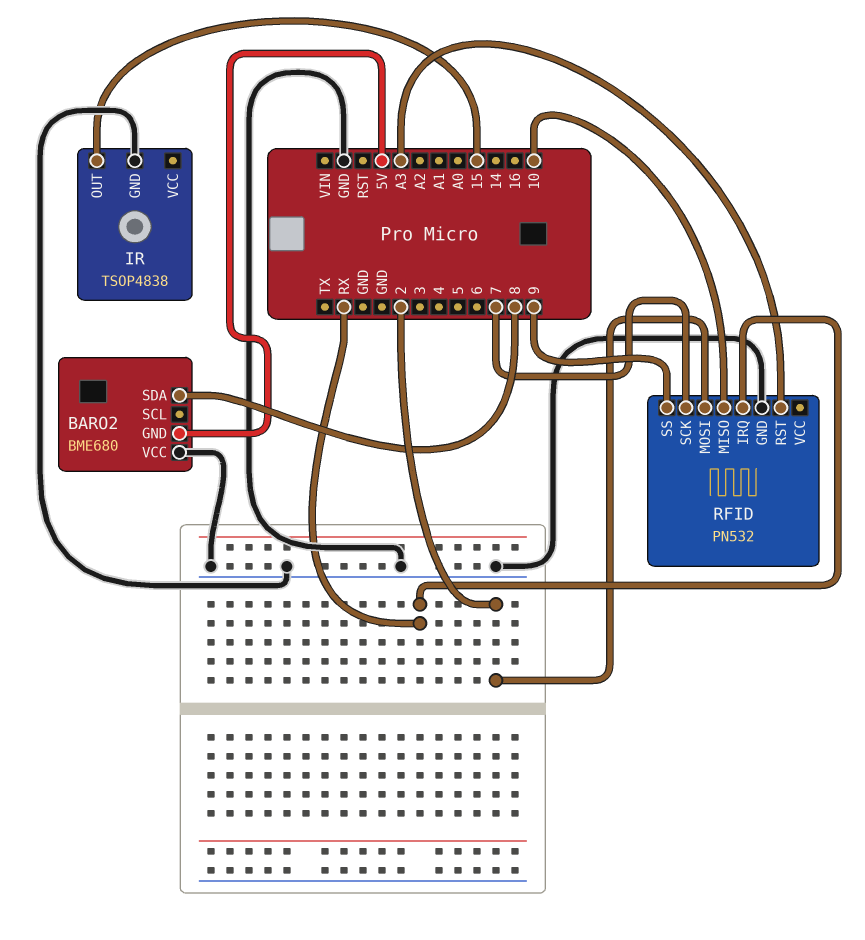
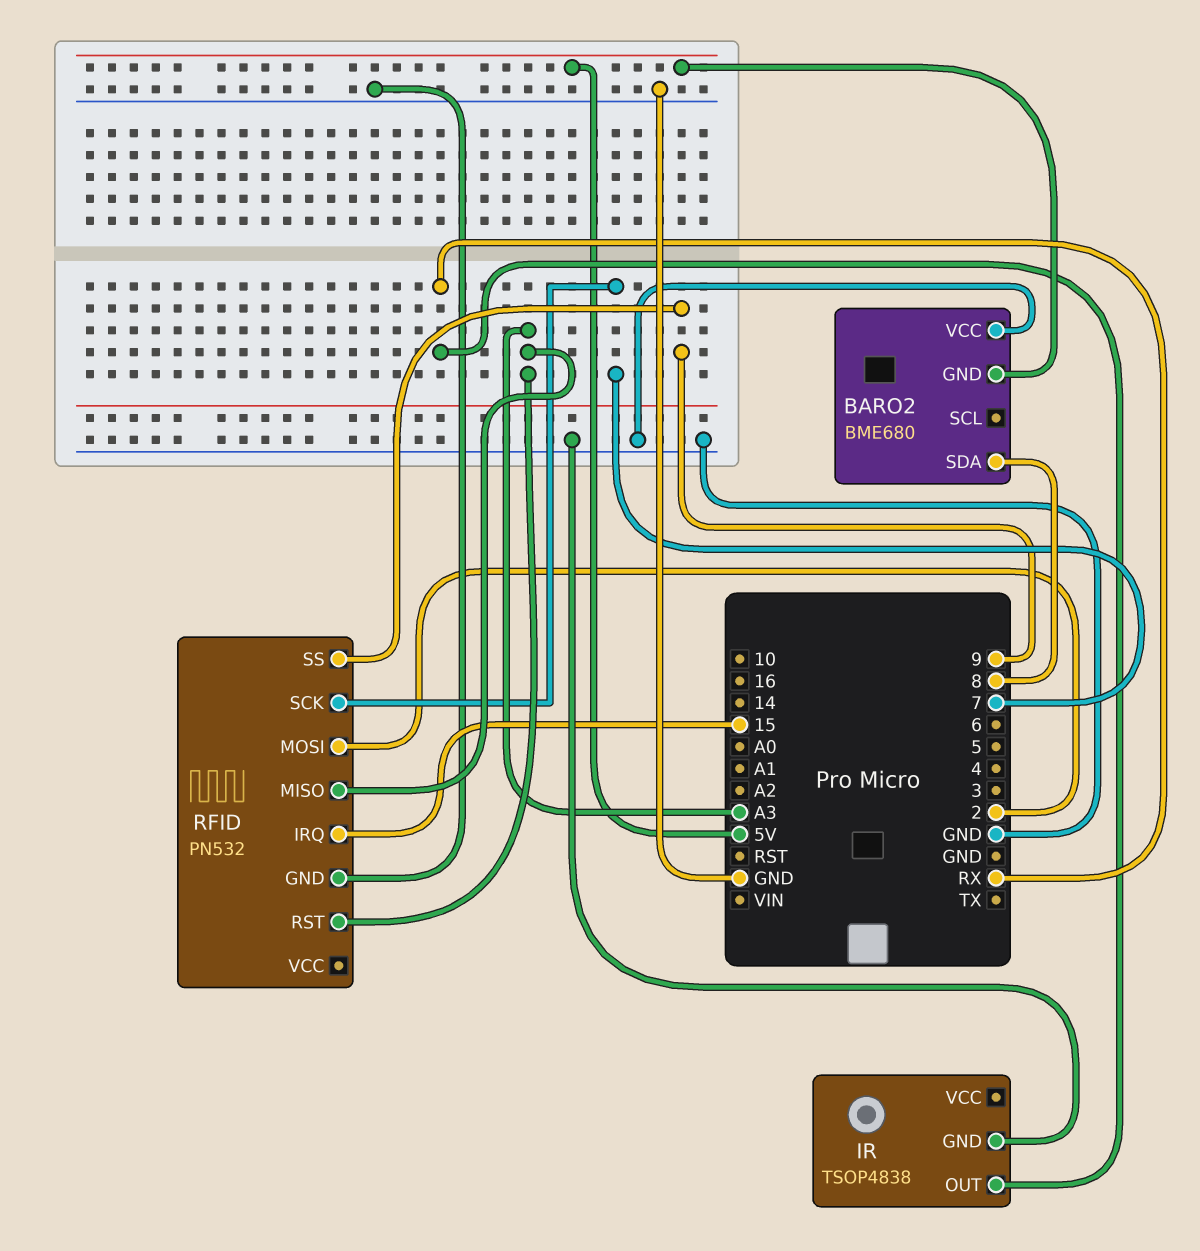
IR pin OUT: 15 -> RX
RFID pin IRQ: RX -> 15
RFID pin MISO: 10 -> A3

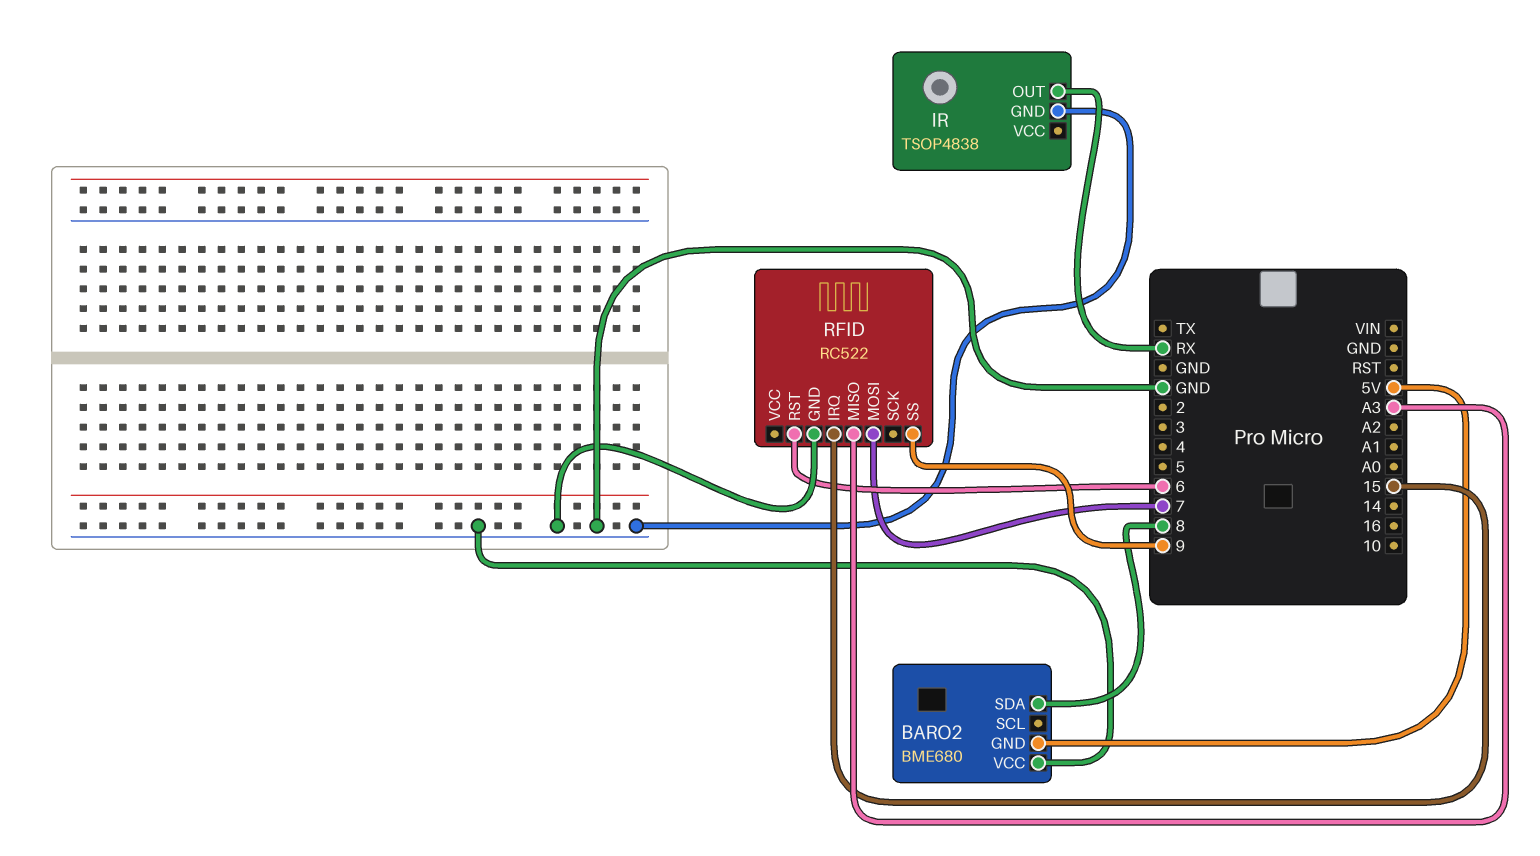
RFID: PN532 -> RC522
RFID pin MOSI: 2 -> 7
RFID pin RST: A3 -> 6
RFID pin SCK: 7 -> none

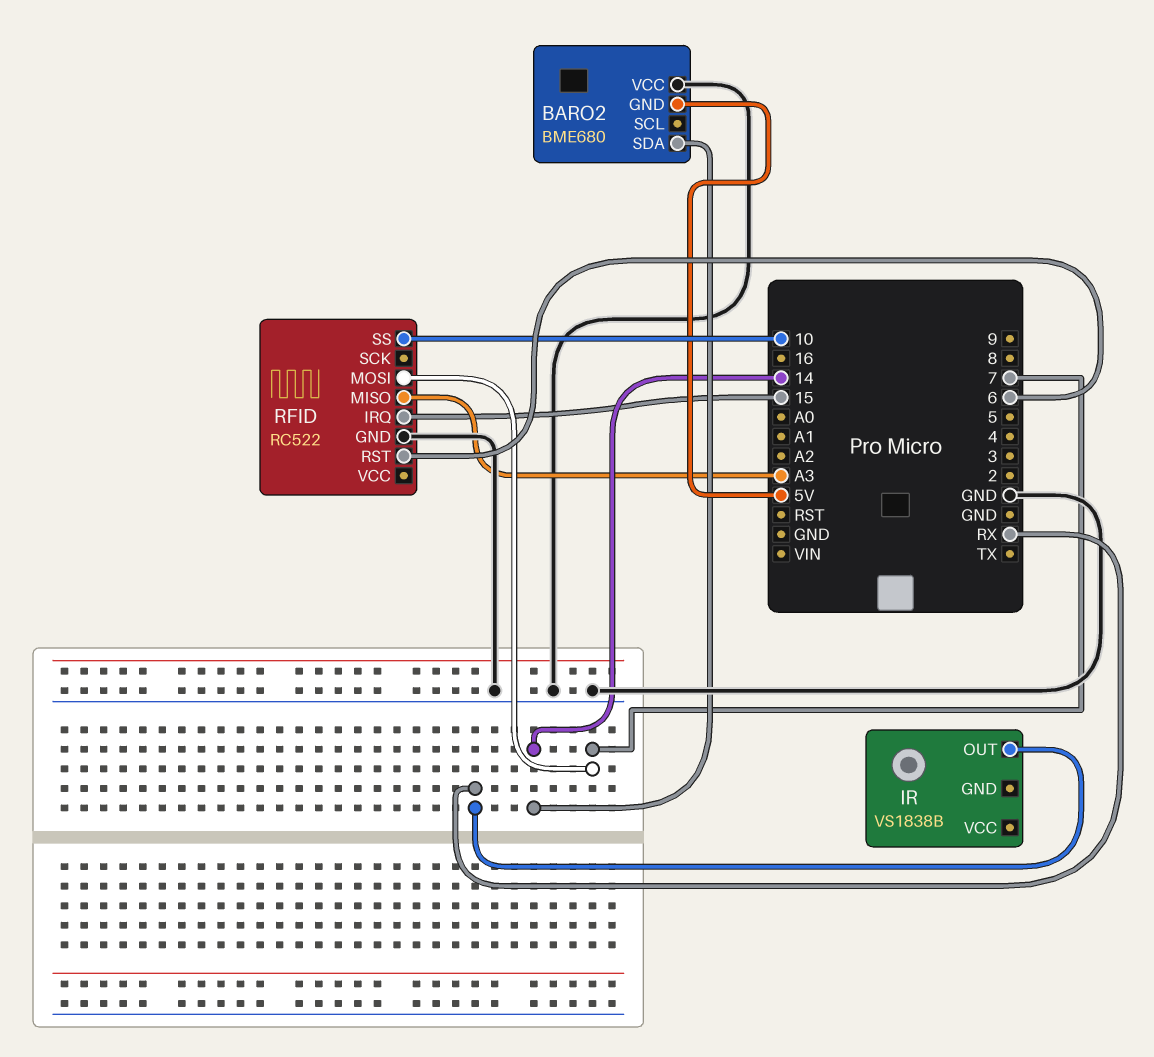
BARO2 pin SDA: 8 -> 14
IR: TSOP4838 -> VS1838B
IR pin GND: GND -> none
RFID pin SS: 9 -> 10

